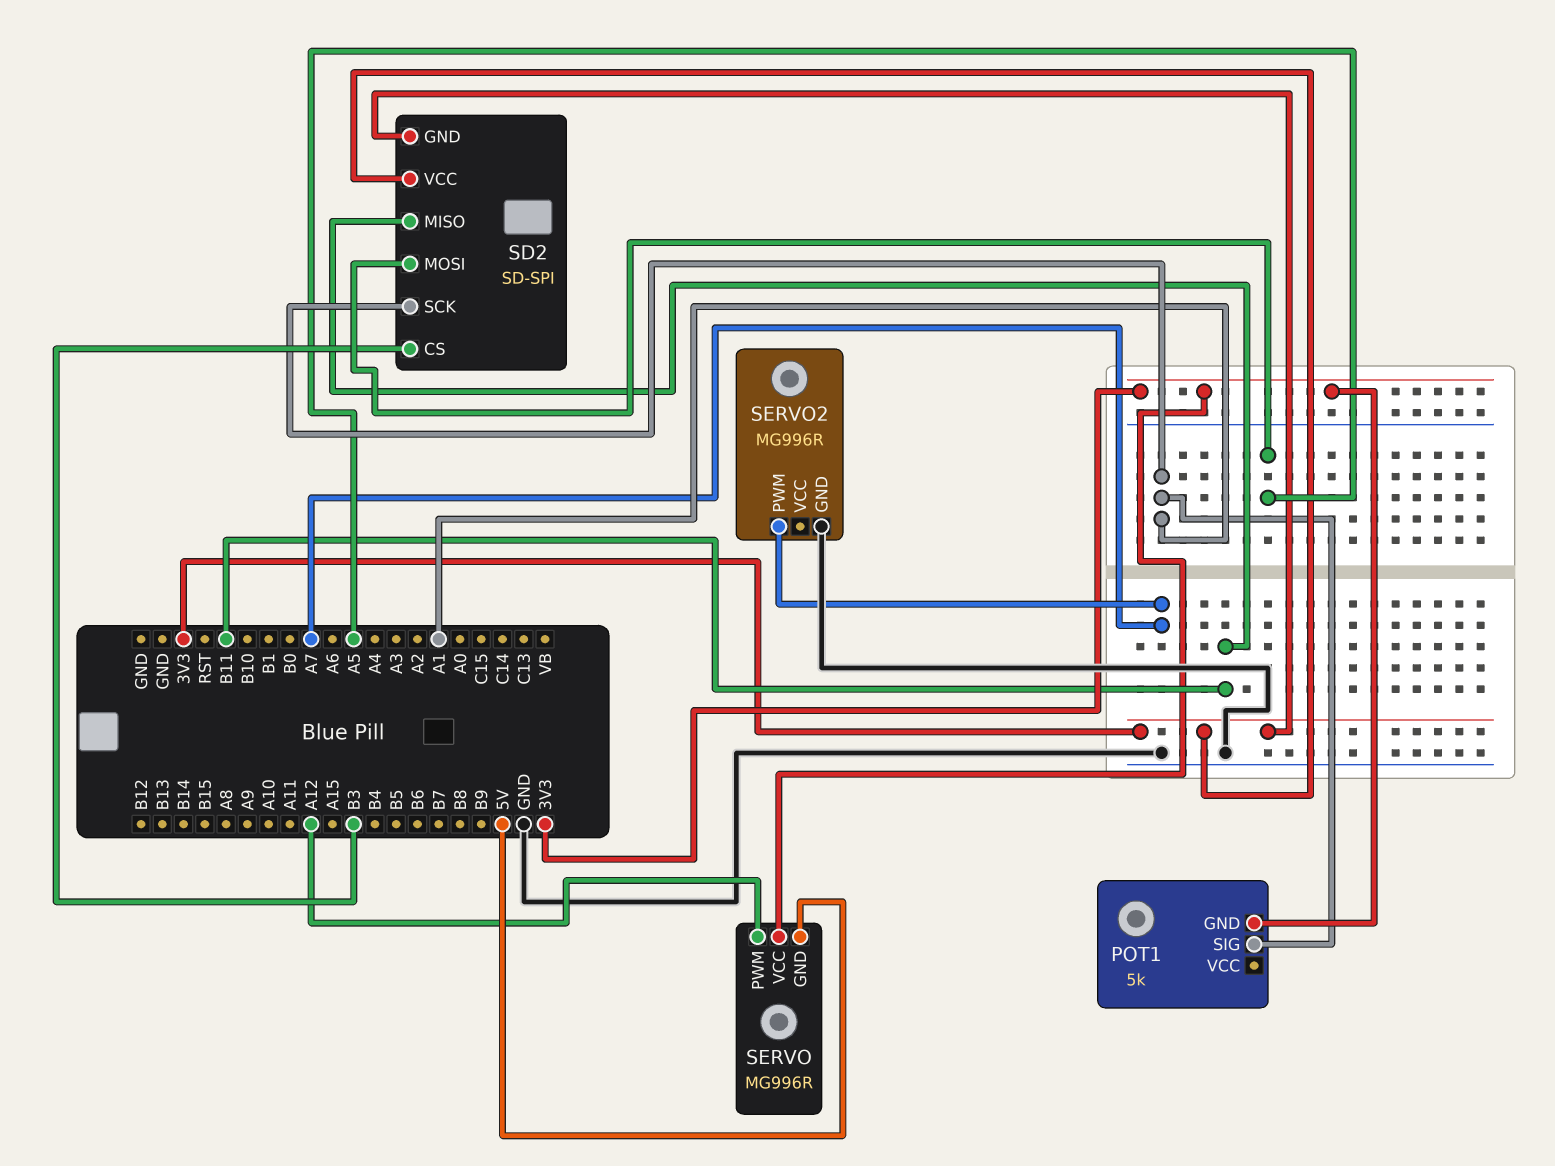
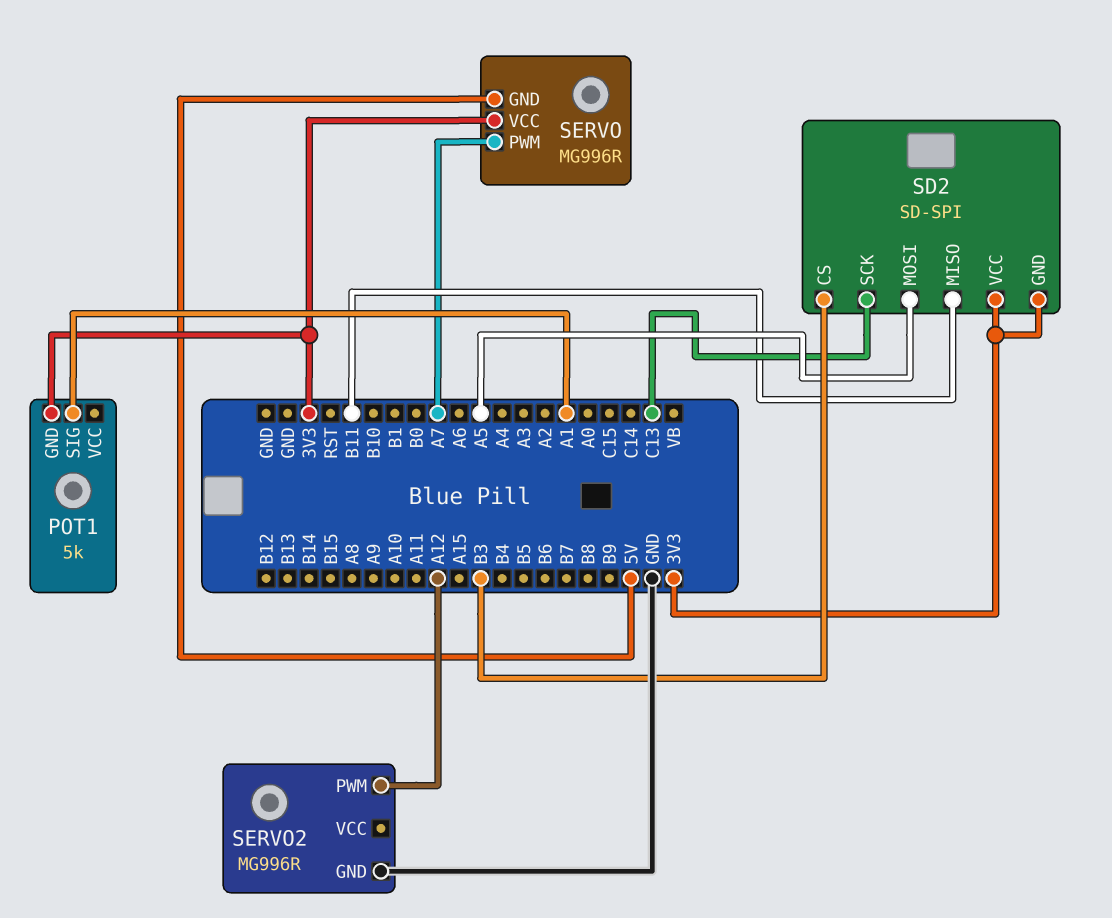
SD2 pin SCK: A1 -> C13
SERVO pin PWM: A12 -> A7
SERVO2 pin PWM: A7 -> A12

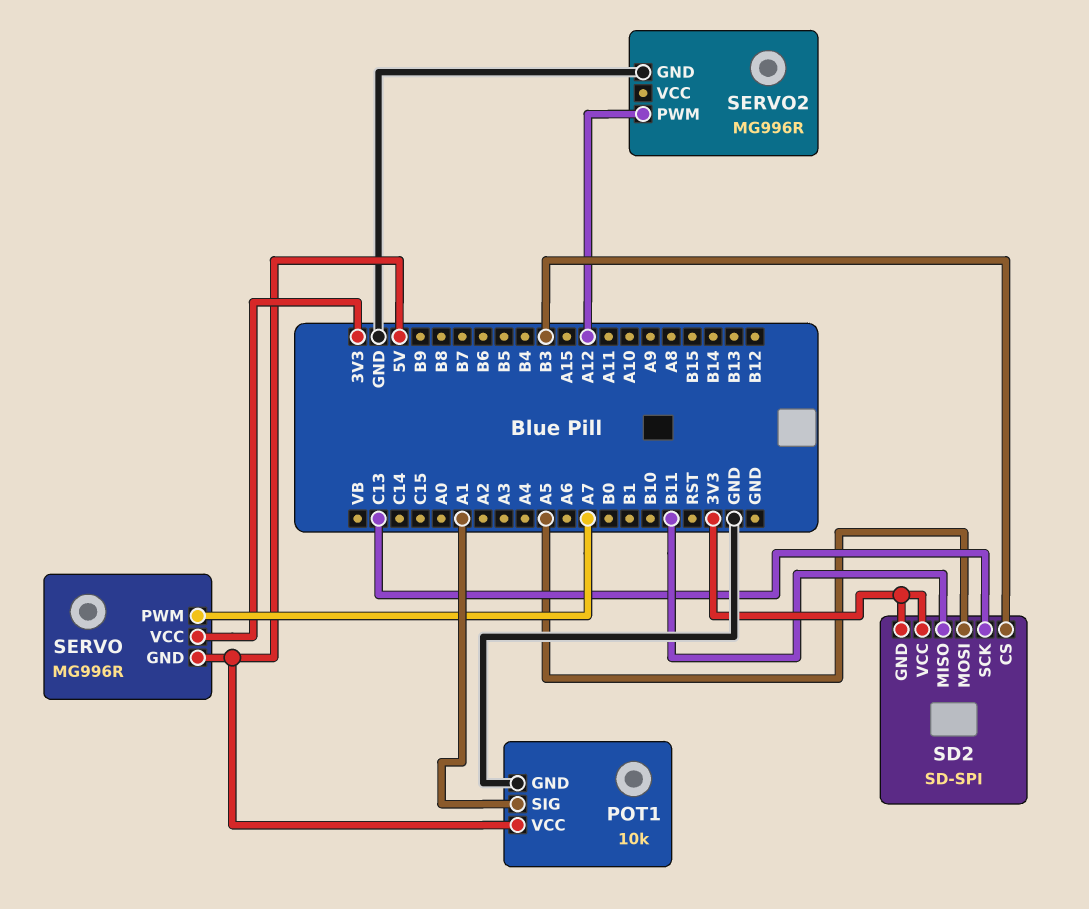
POT1: 5k -> 10k
POT1 pin GND: 3V3 -> GND
POT1 pin VCC: none -> 5V

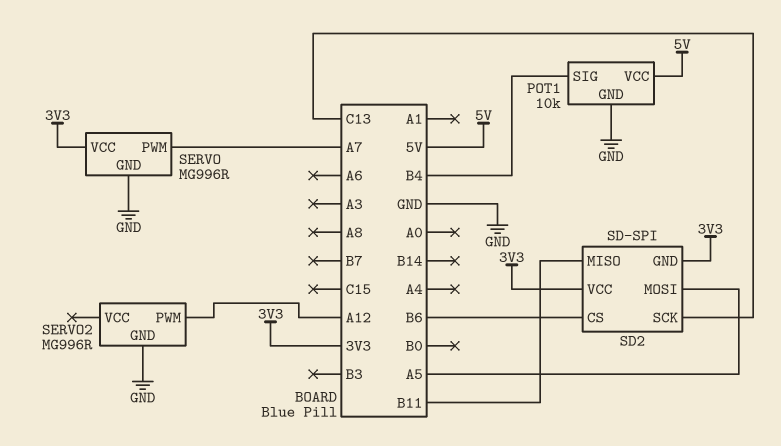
POT1 pin SIG: A1 -> B4
SD2 pin CS: B3 -> B6
SERVO pin GND: 5V -> GND

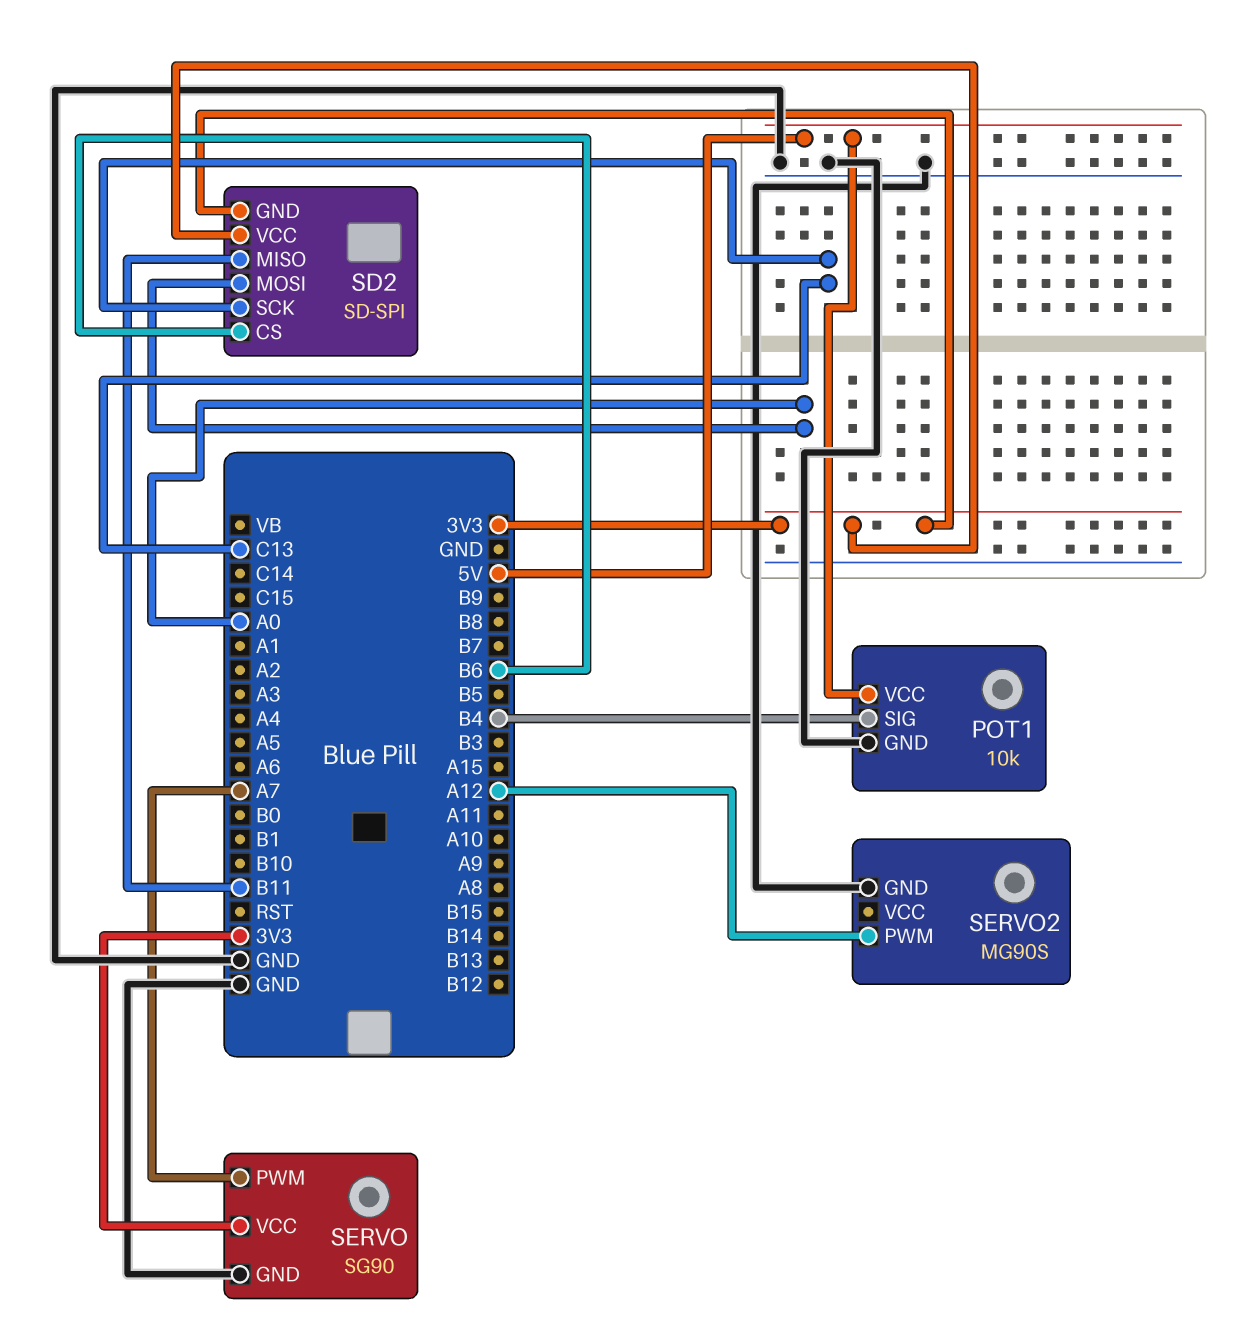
SD2 pin MOSI: A5 -> A0
SERVO: MG996R -> SG90
SERVO2: MG996R -> MG90S

